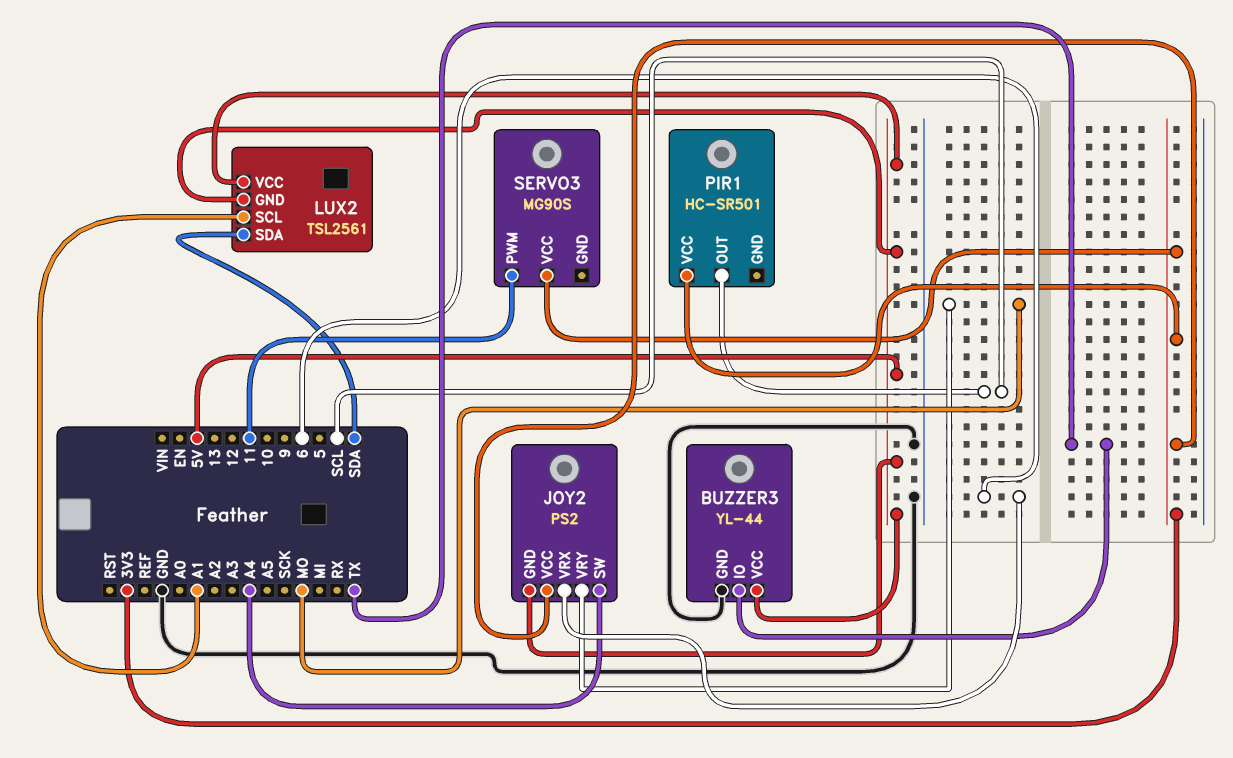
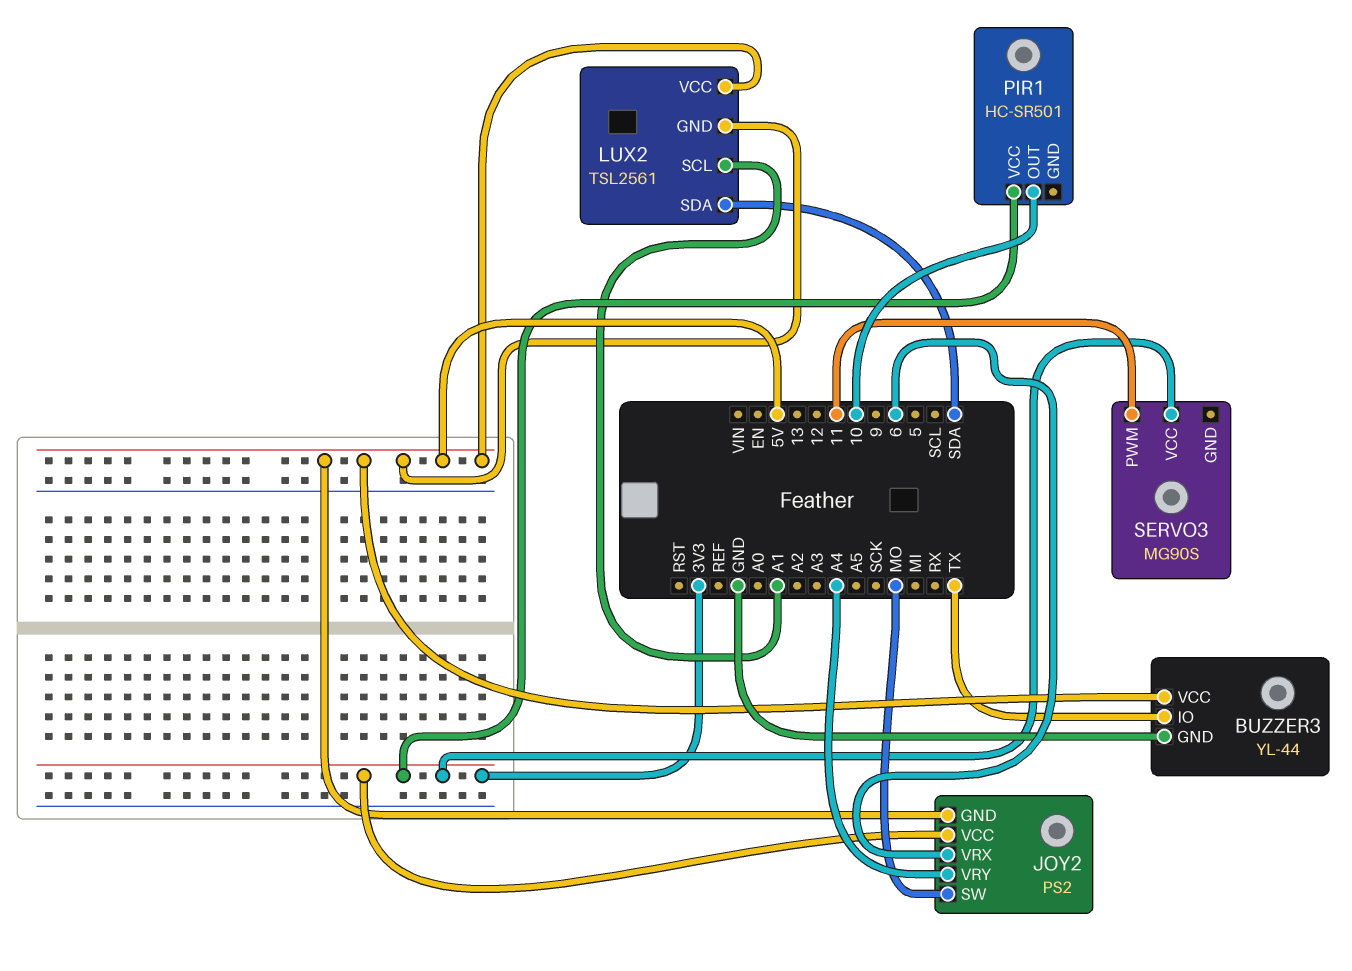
JOY2 pin SW: A4 -> MO
JOY2 pin VRY: MO -> A4
PIR1 pin OUT: SCL -> 10

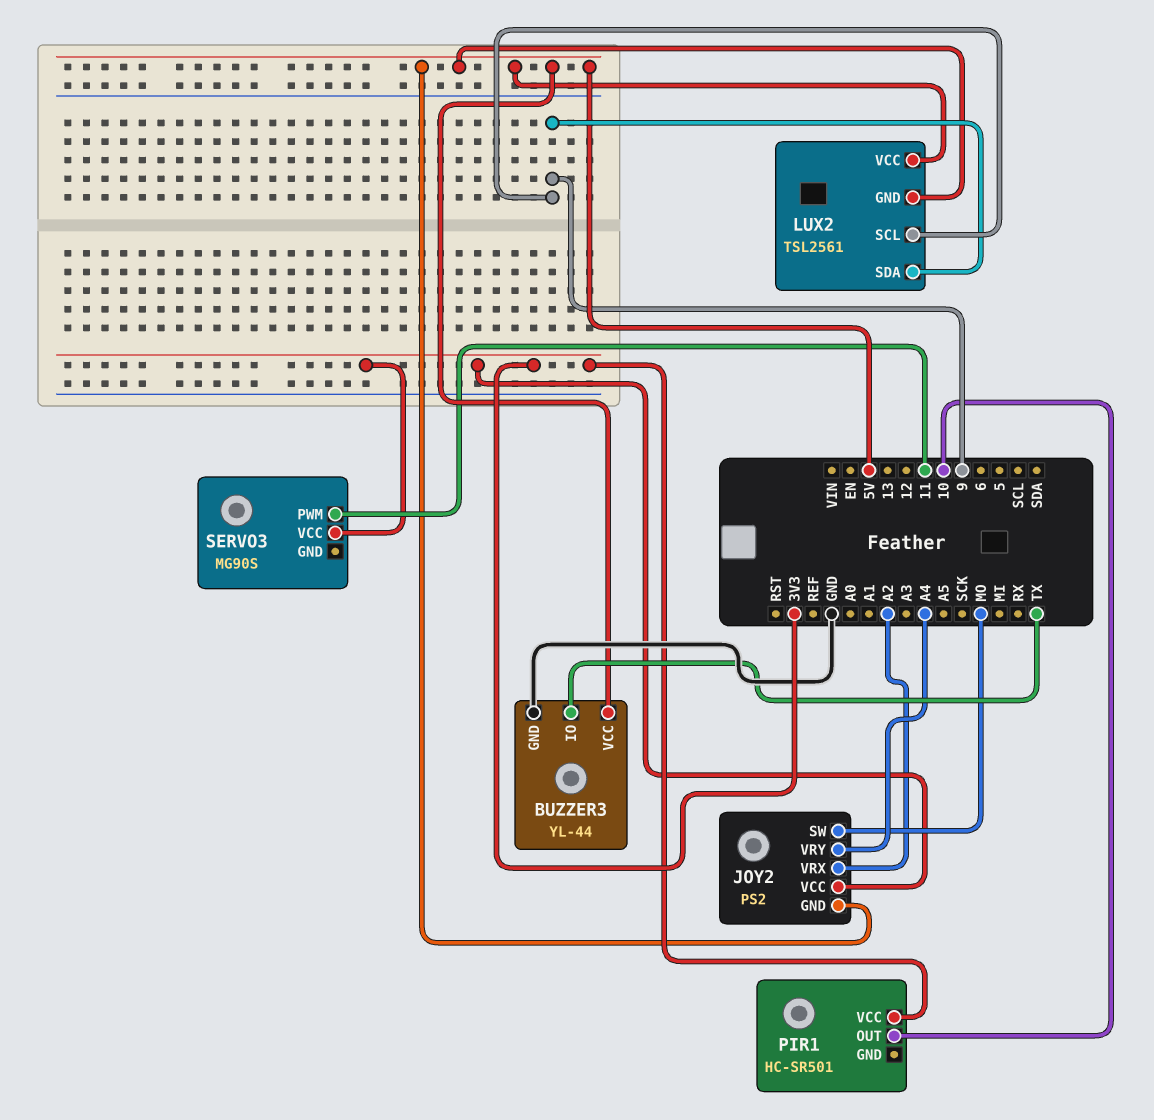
JOY2 pin VRX: 6 -> A2
LUX2 pin SCL: A1 -> 9
LUX2 pin SDA: SDA -> 9

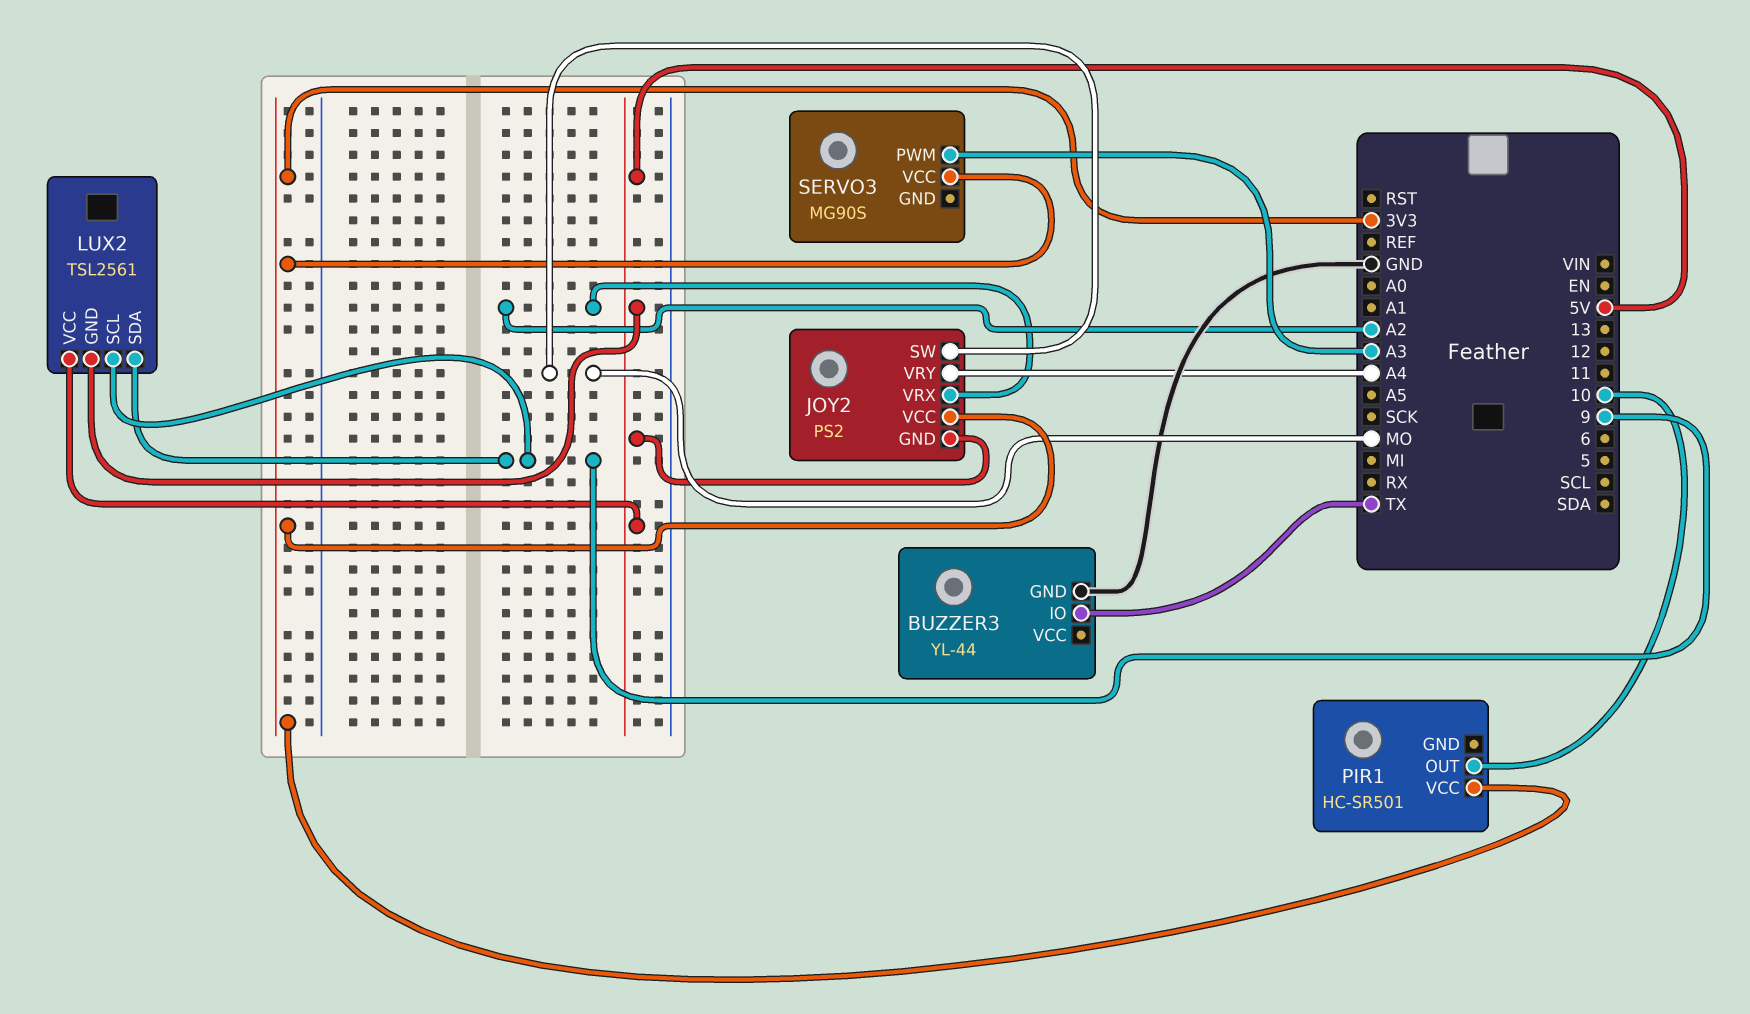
BUZZER3 pin VCC: 5V -> none
SERVO3 pin PWM: 11 -> A3

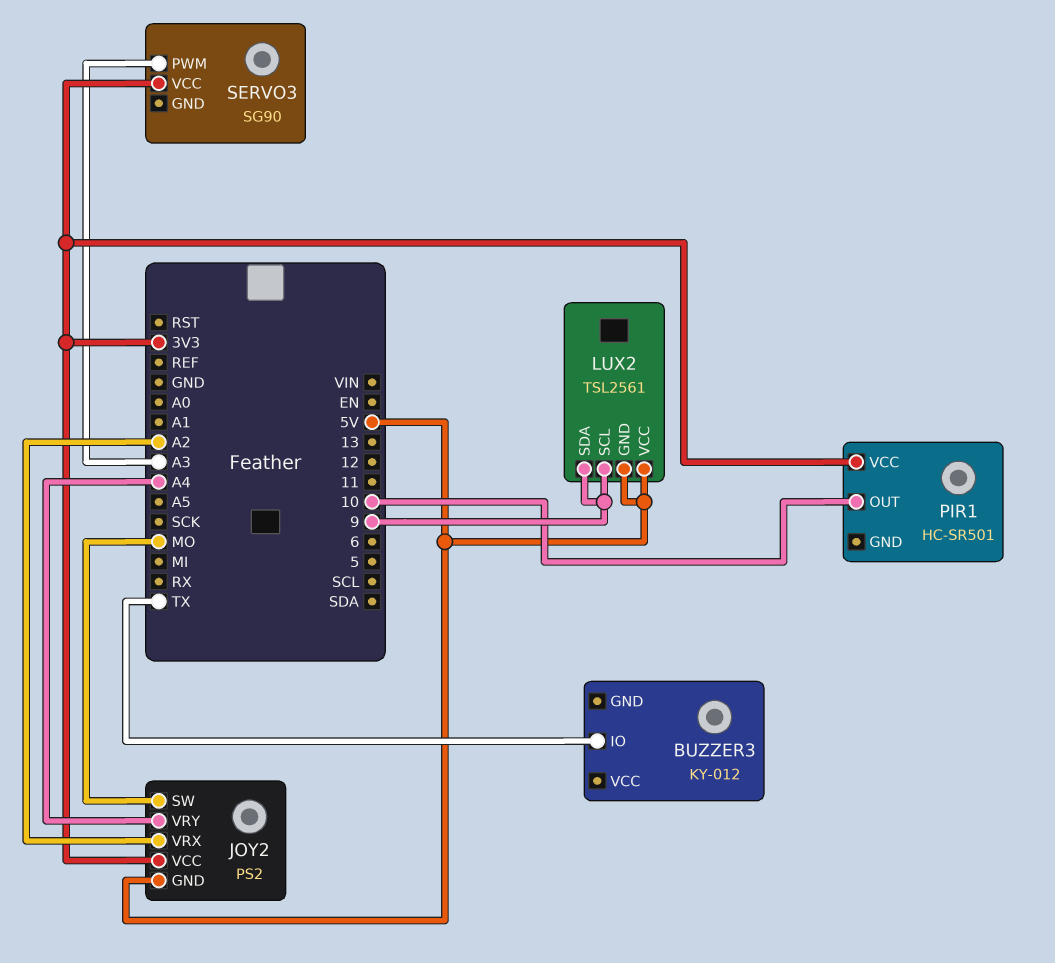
BUZZER3: YL-44 -> KY-012
BUZZER3 pin GND: GND -> none
SERVO3: MG90S -> SG90

